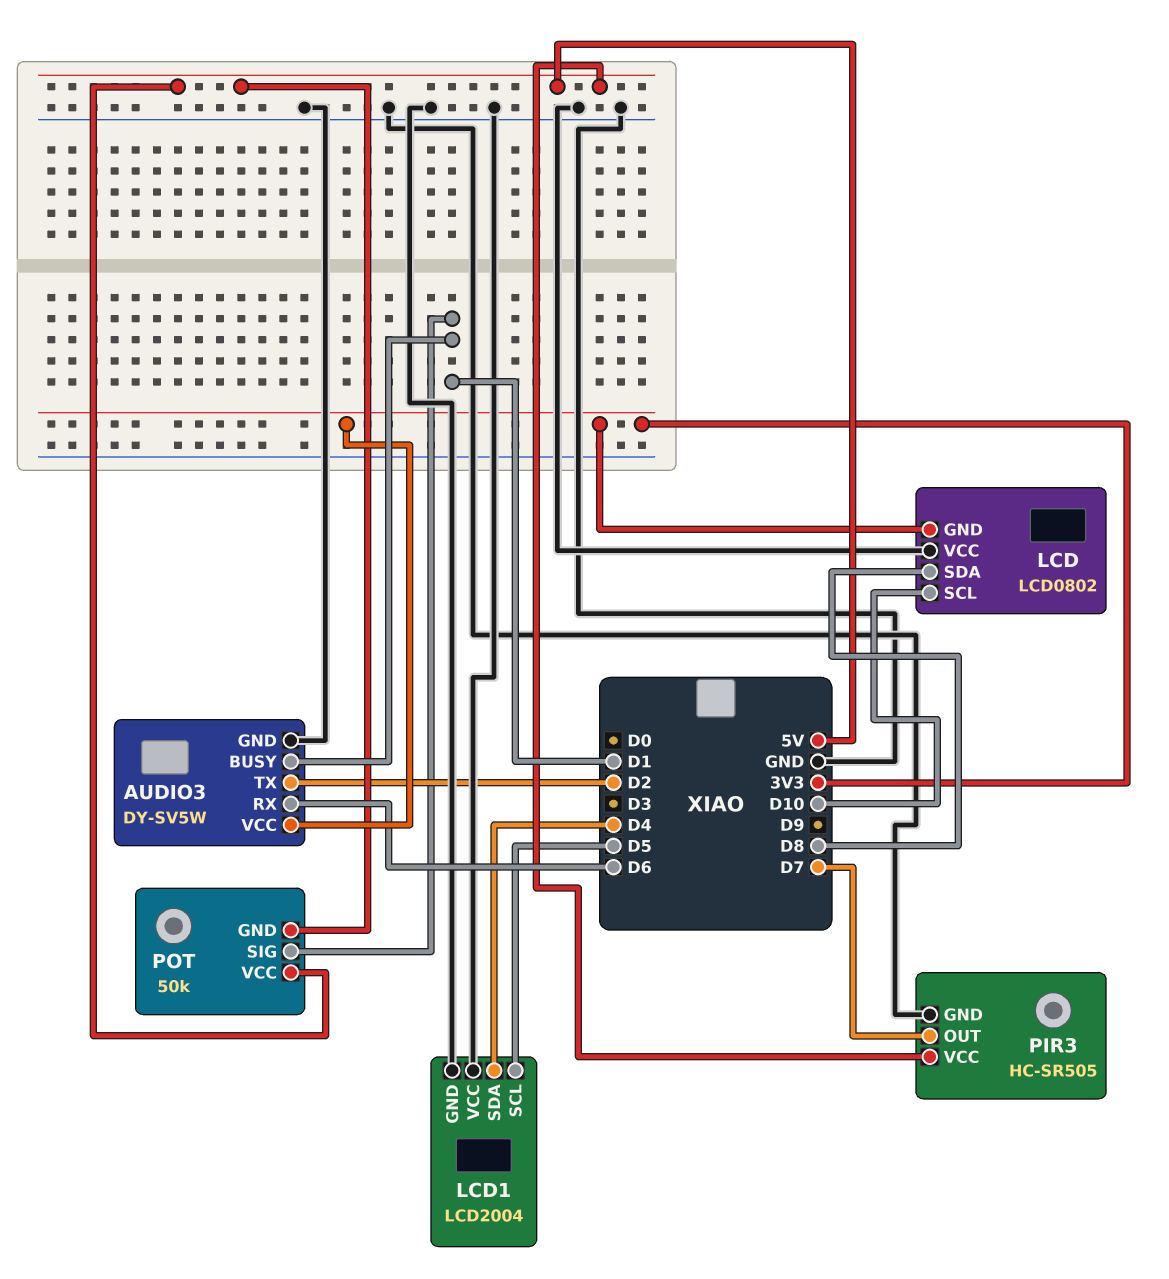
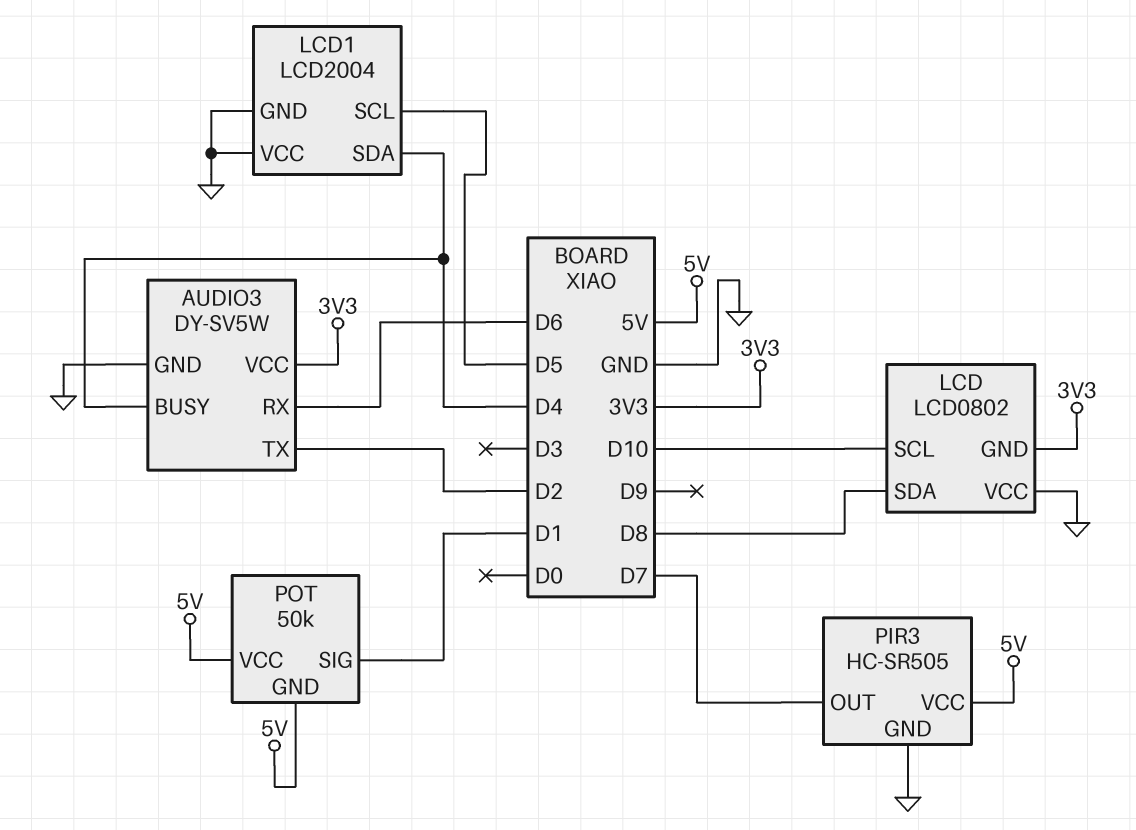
AUDIO3 pin BUSY: D1 -> D4

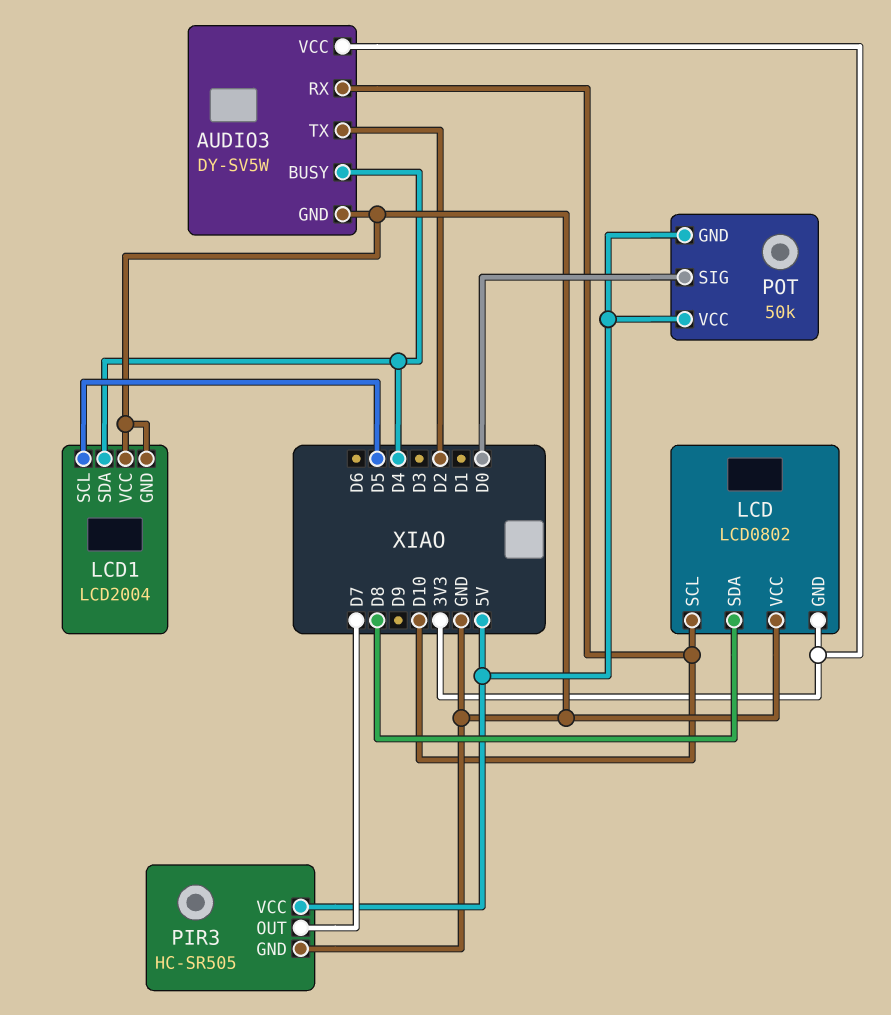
AUDIO3 pin RX: D6 -> D10
POT pin SIG: D1 -> D0

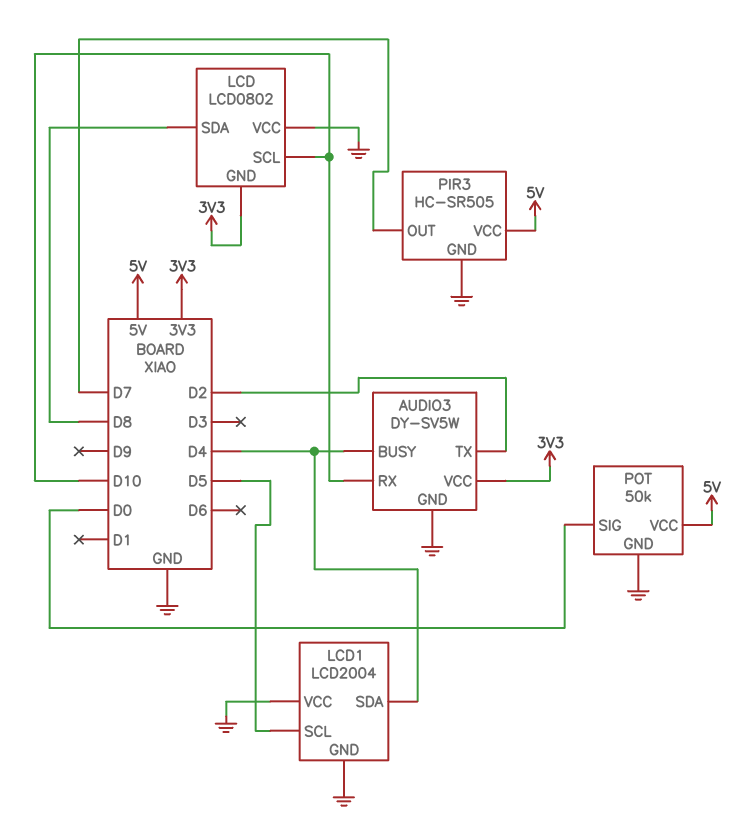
POT pin GND: 5V -> GND

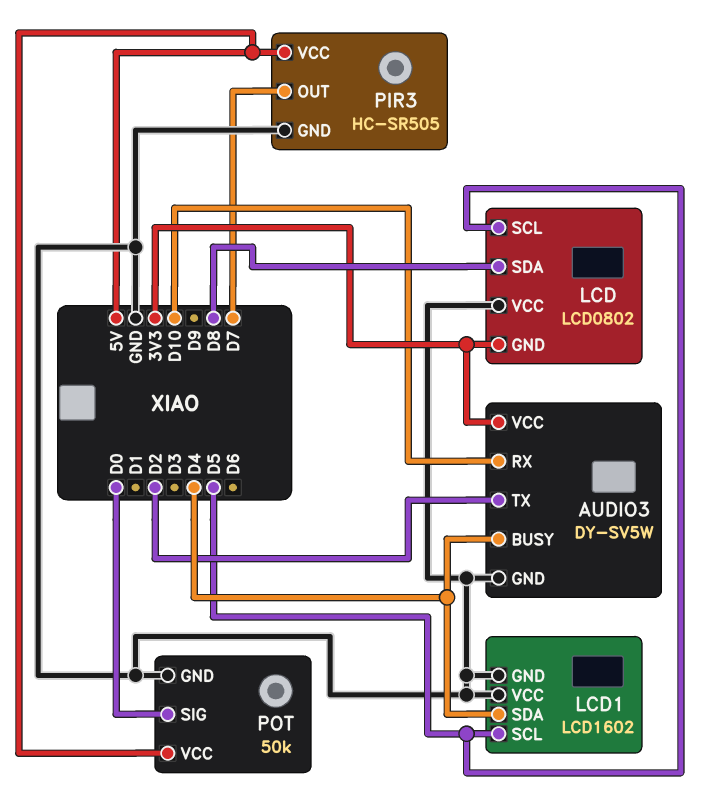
LCD pin SCL: D10 -> D5
LCD1: LCD2004 -> LCD1602

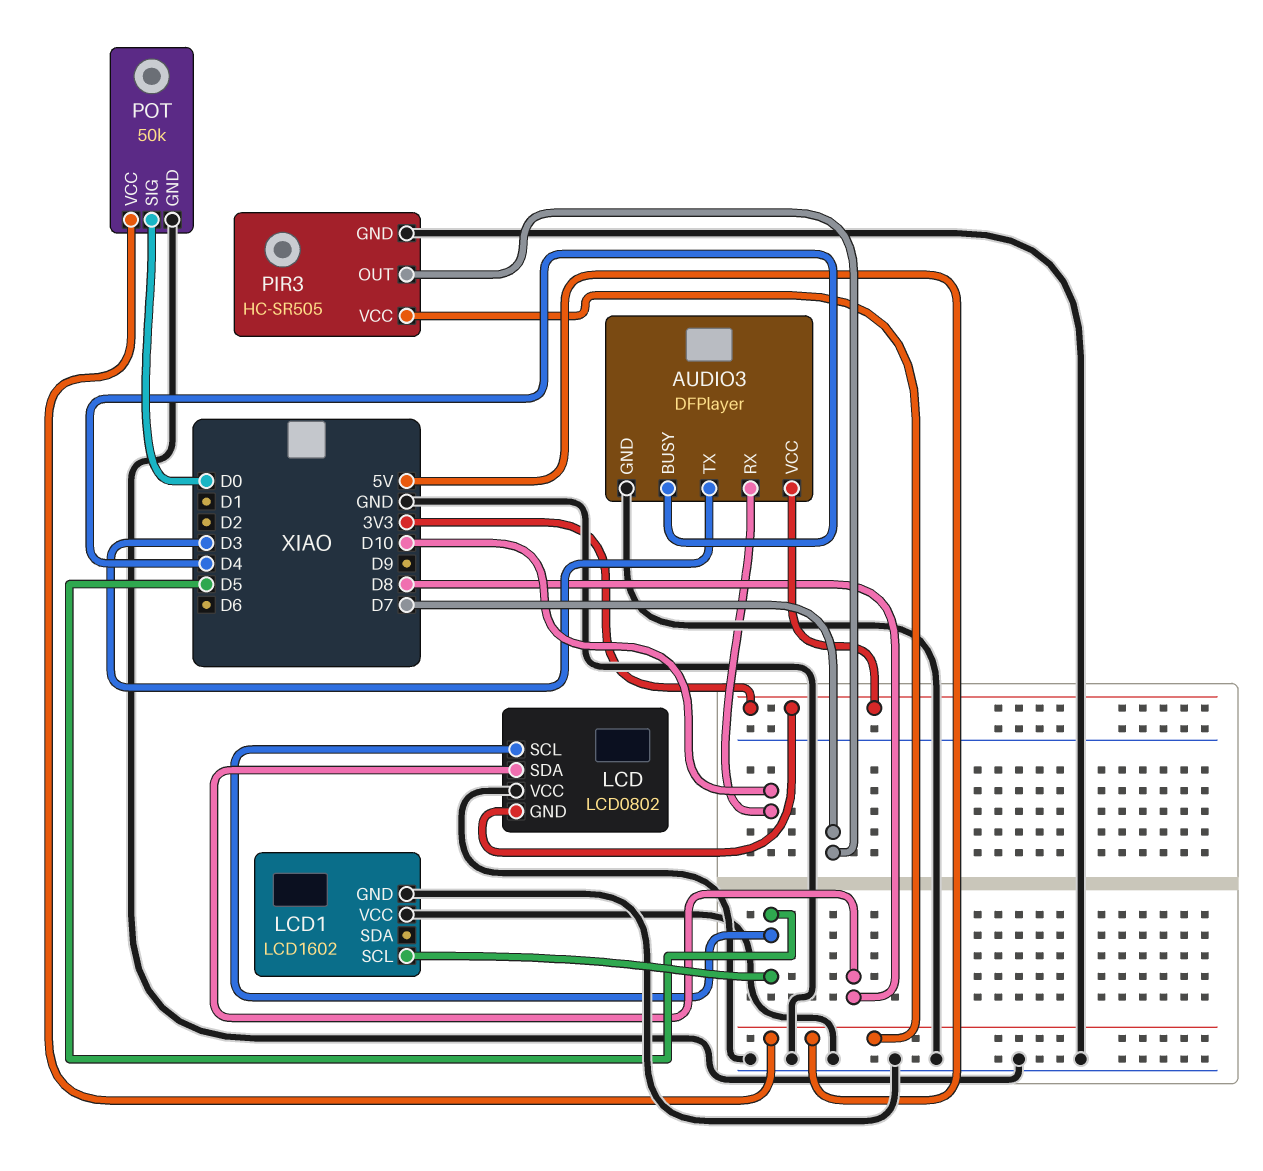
AUDIO3: DY-SV5W -> DFPlayer
AUDIO3 pin TX: D2 -> D3
LCD1 pin SDA: D4 -> none

